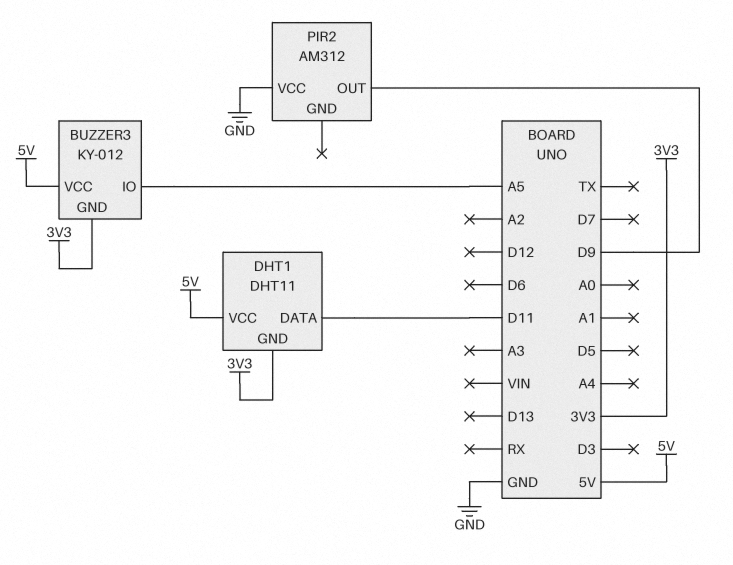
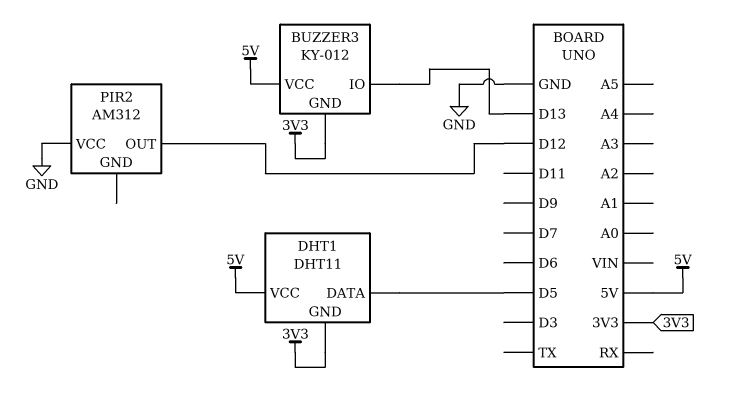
BUZZER3 pin IO: A5 -> D13
DHT1 pin DATA: D11 -> D5
PIR2 pin OUT: D9 -> D12

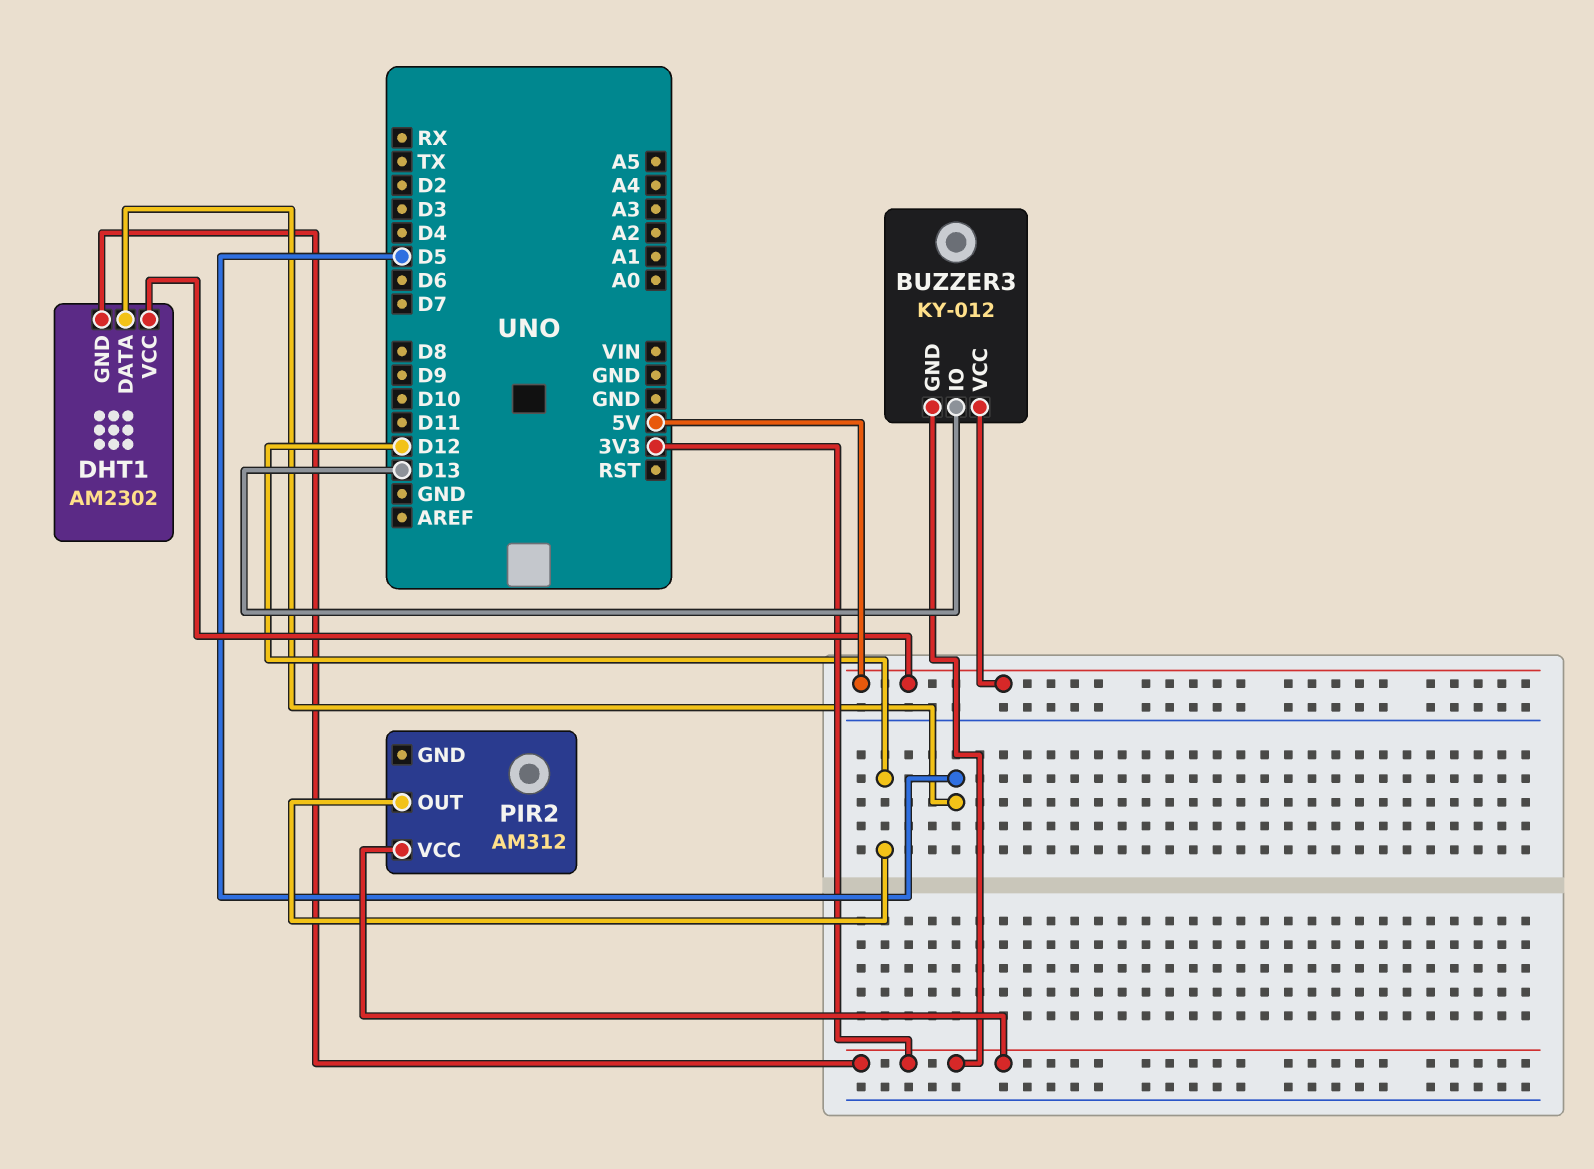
DHT1: DHT11 -> AM2302
PIR2 pin VCC: GND -> 3V3

